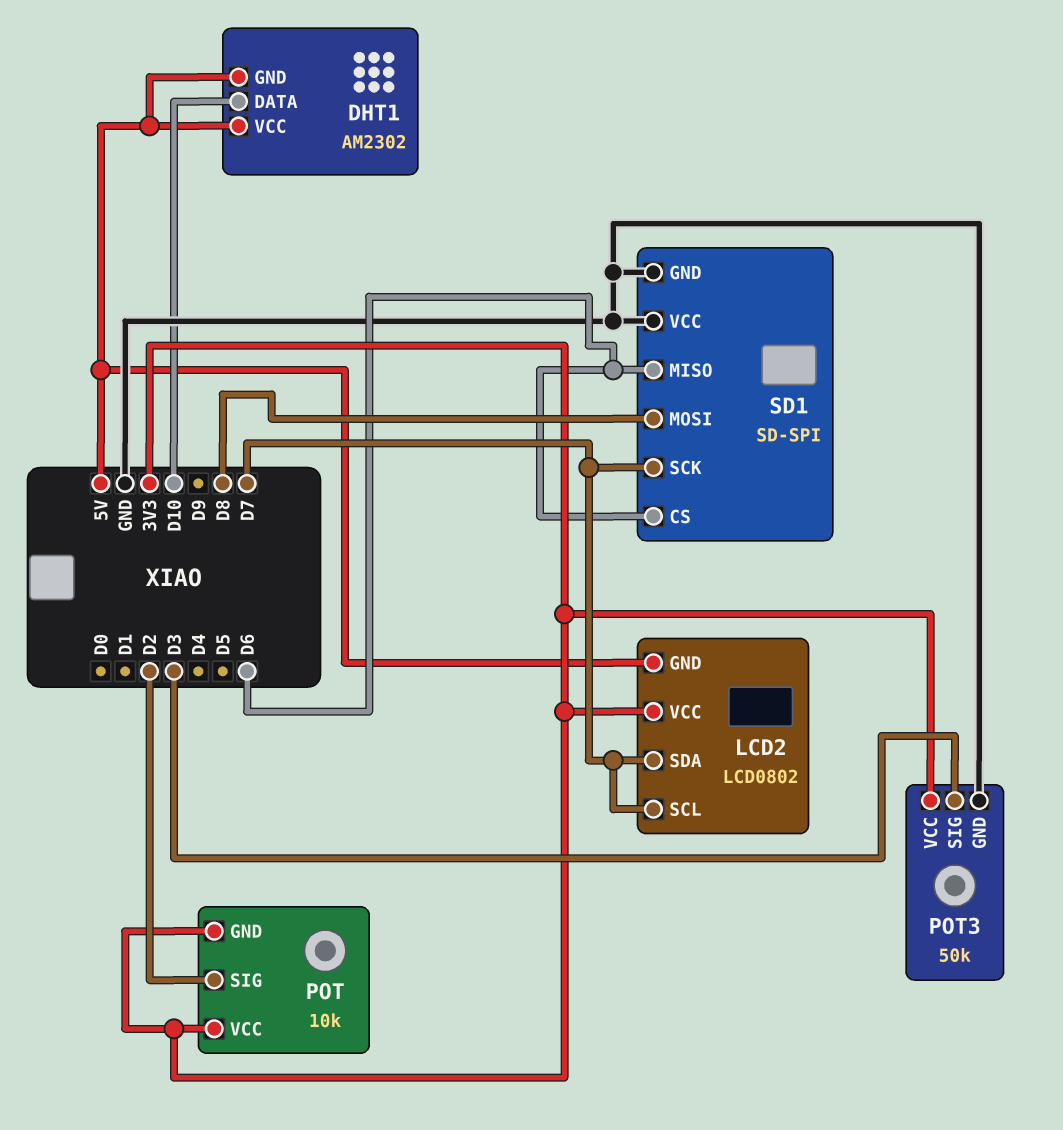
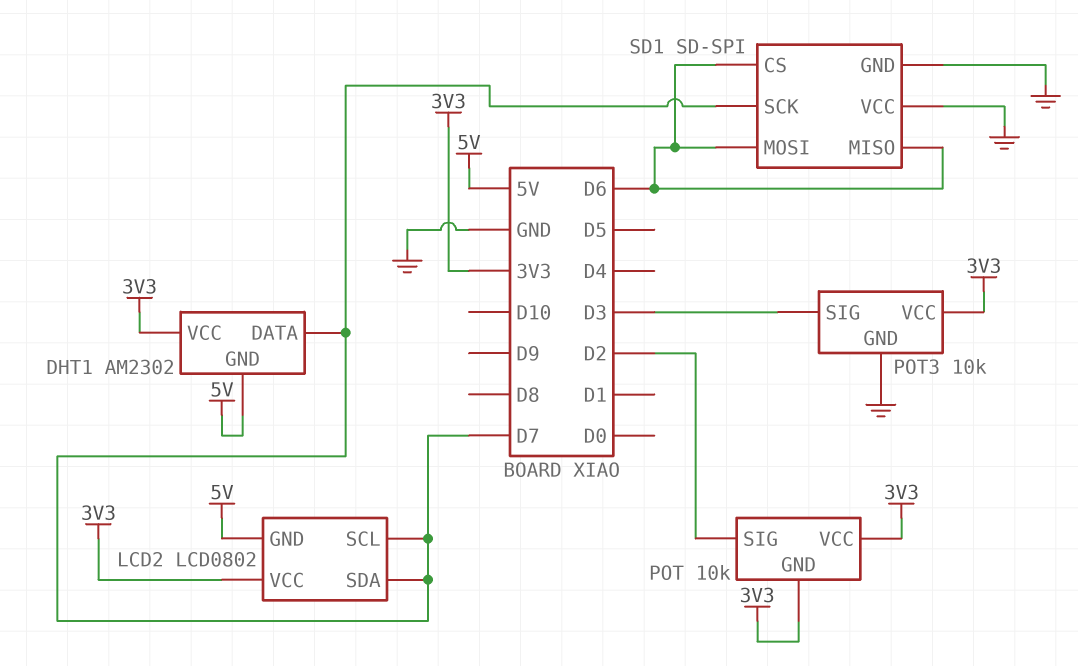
DHT1 pin DATA: D10 -> D7
DHT1 pin VCC: 5V -> 3V3
POT3: 50k -> 10k
SD1 pin MOSI: D8 -> D6

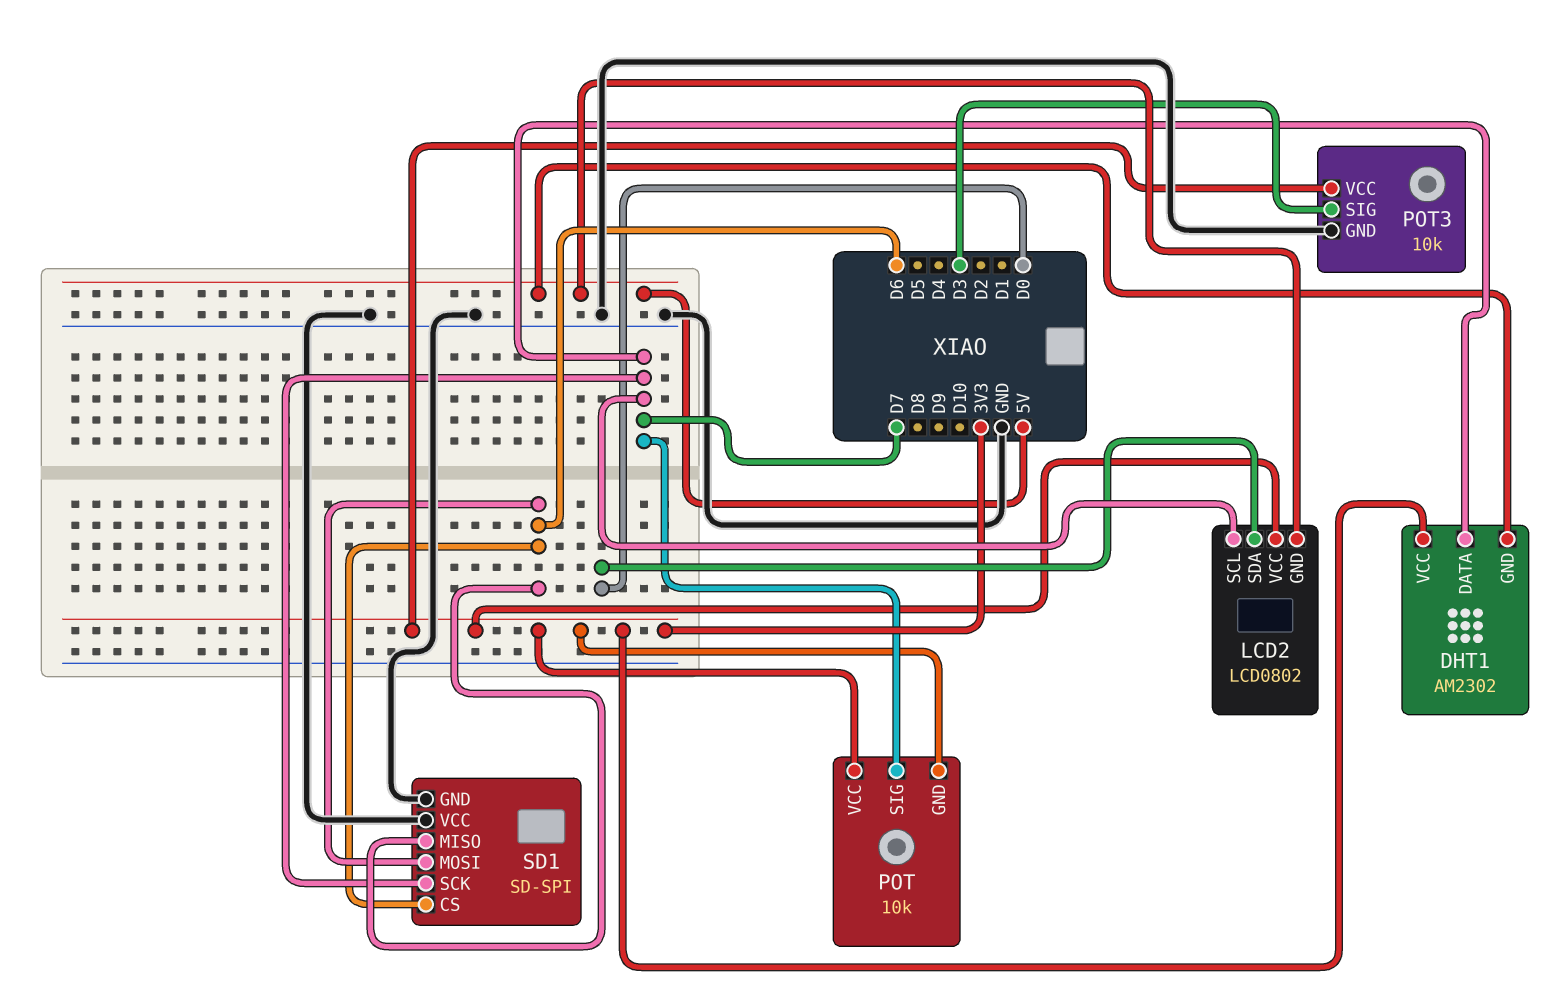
LCD2 pin SDA: D7 -> D0
POT pin SIG: D2 -> D7

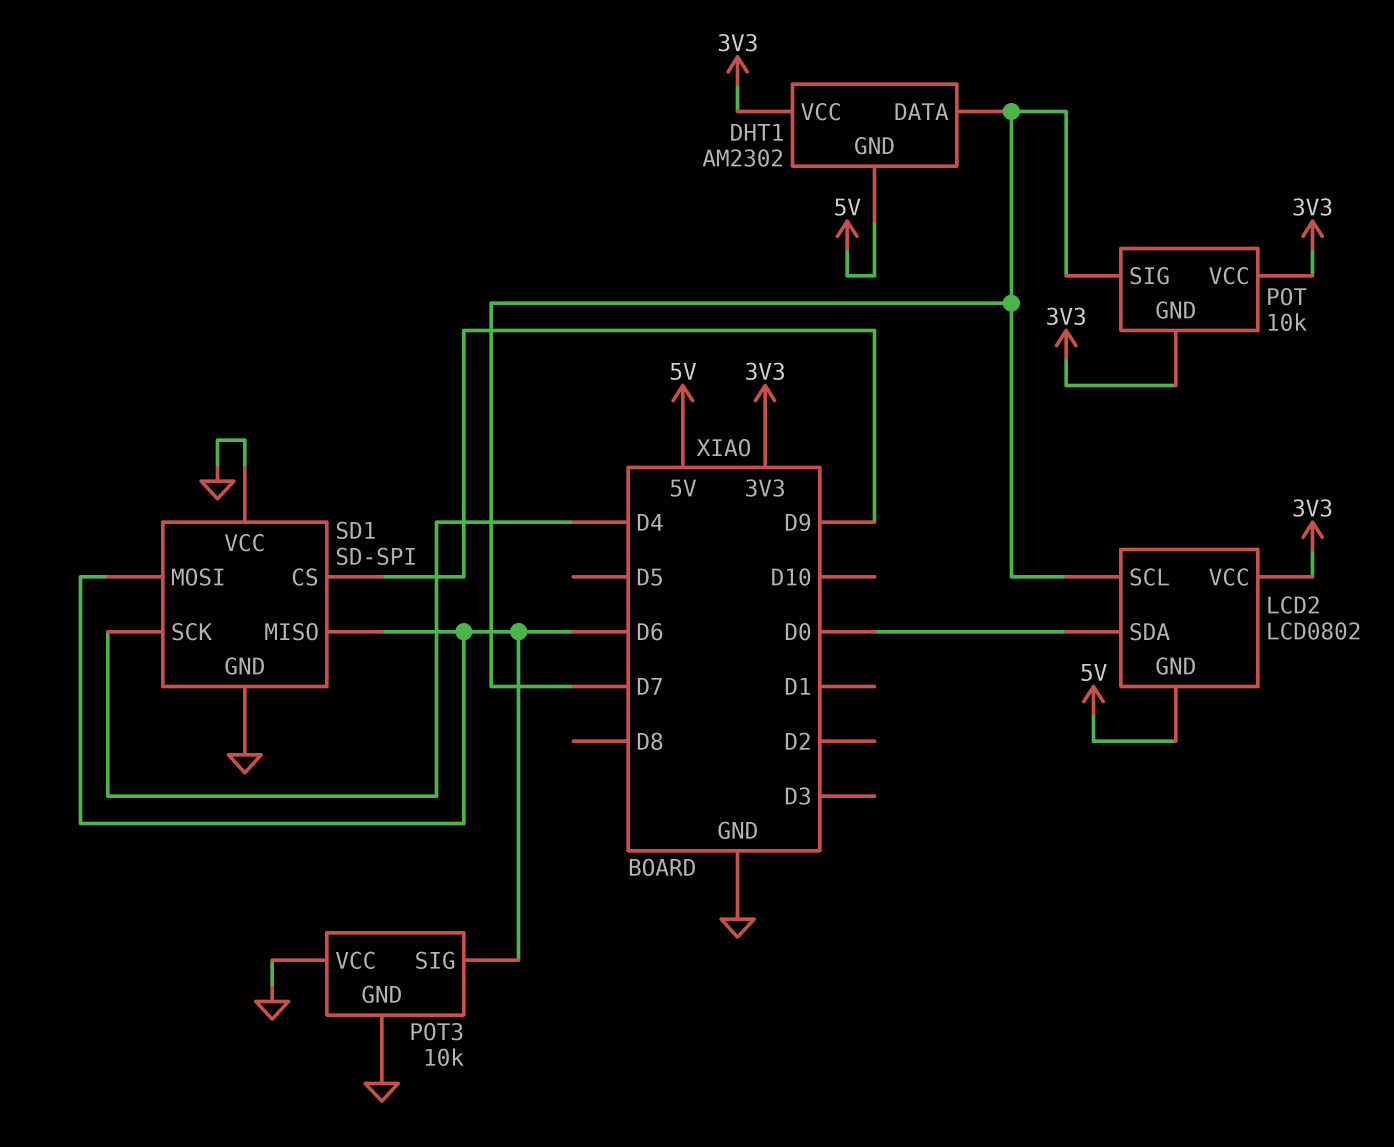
POT3 pin SIG: D3 -> D6
POT3 pin VCC: 3V3 -> GND
SD1 pin CS: D6 -> D9
SD1 pin SCK: D7 -> D4

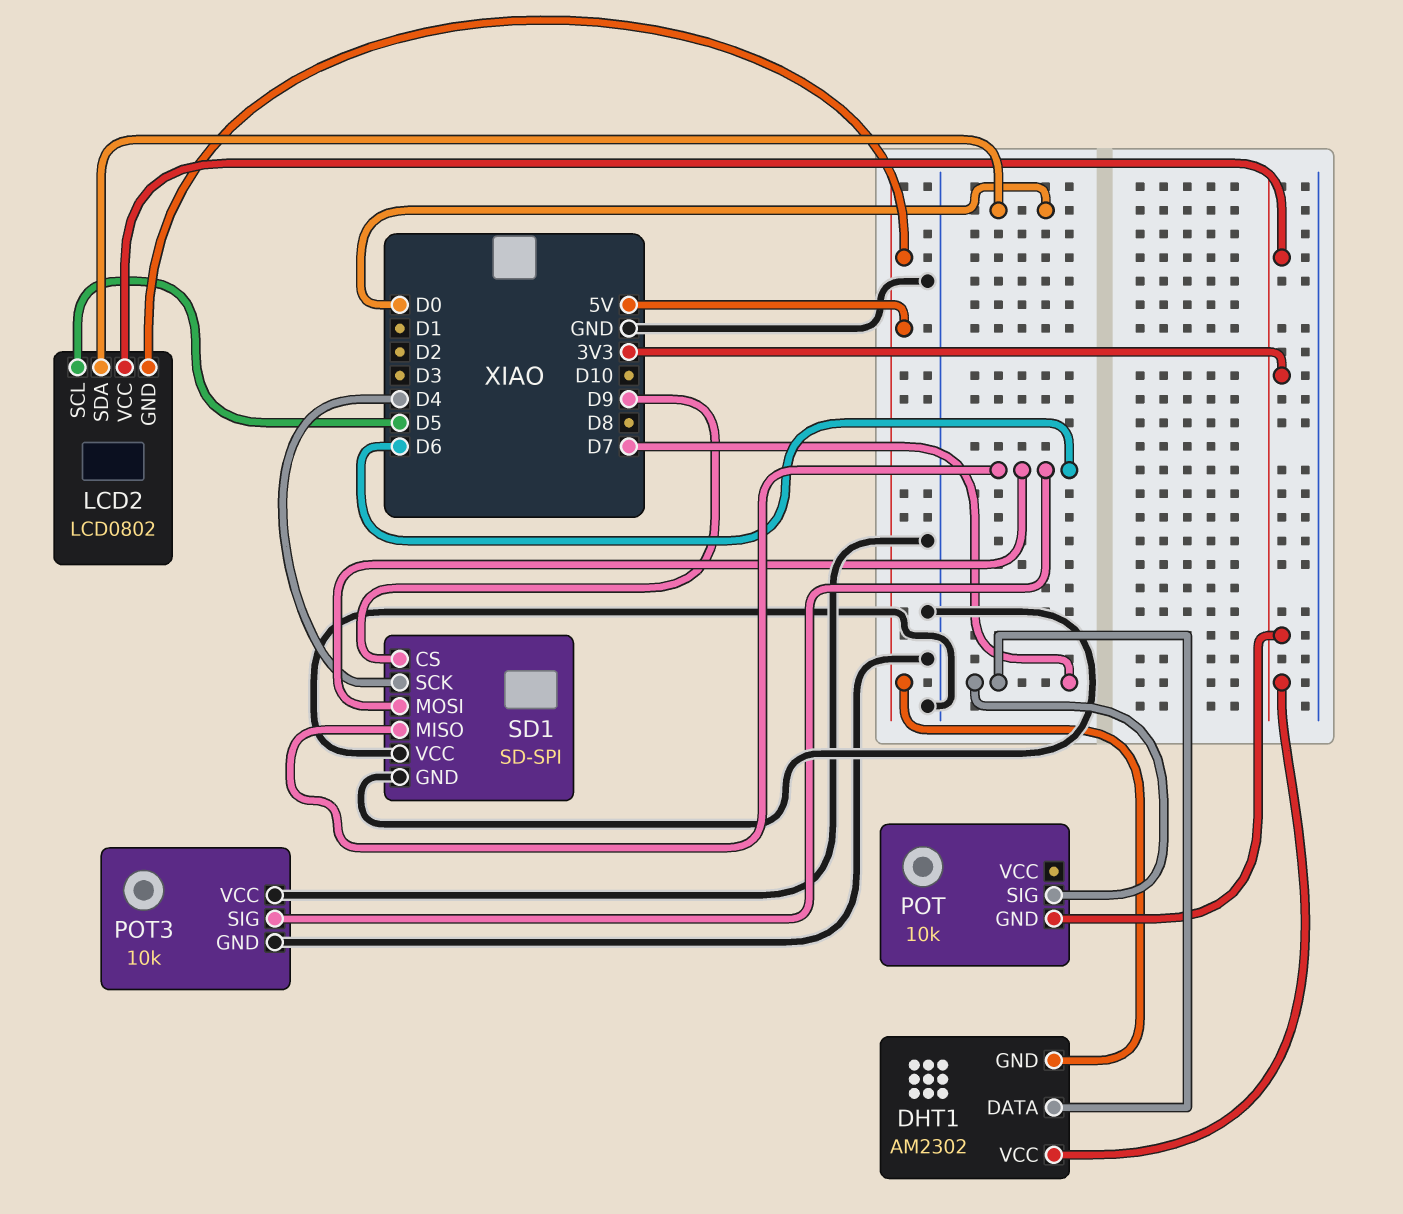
LCD2 pin SCL: D7 -> D5
POT pin VCC: 3V3 -> none

